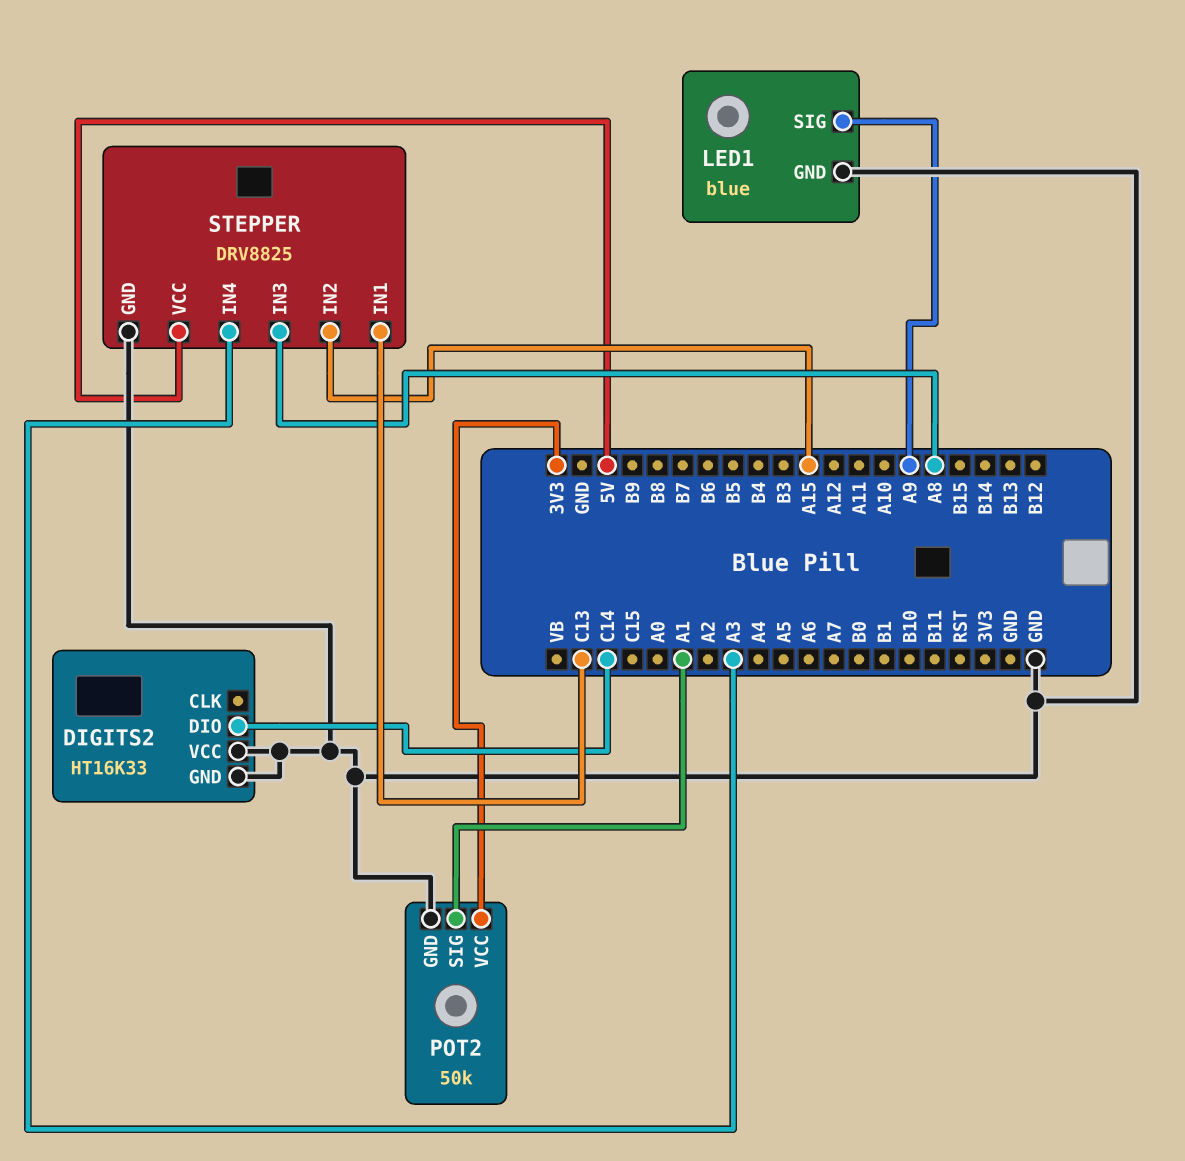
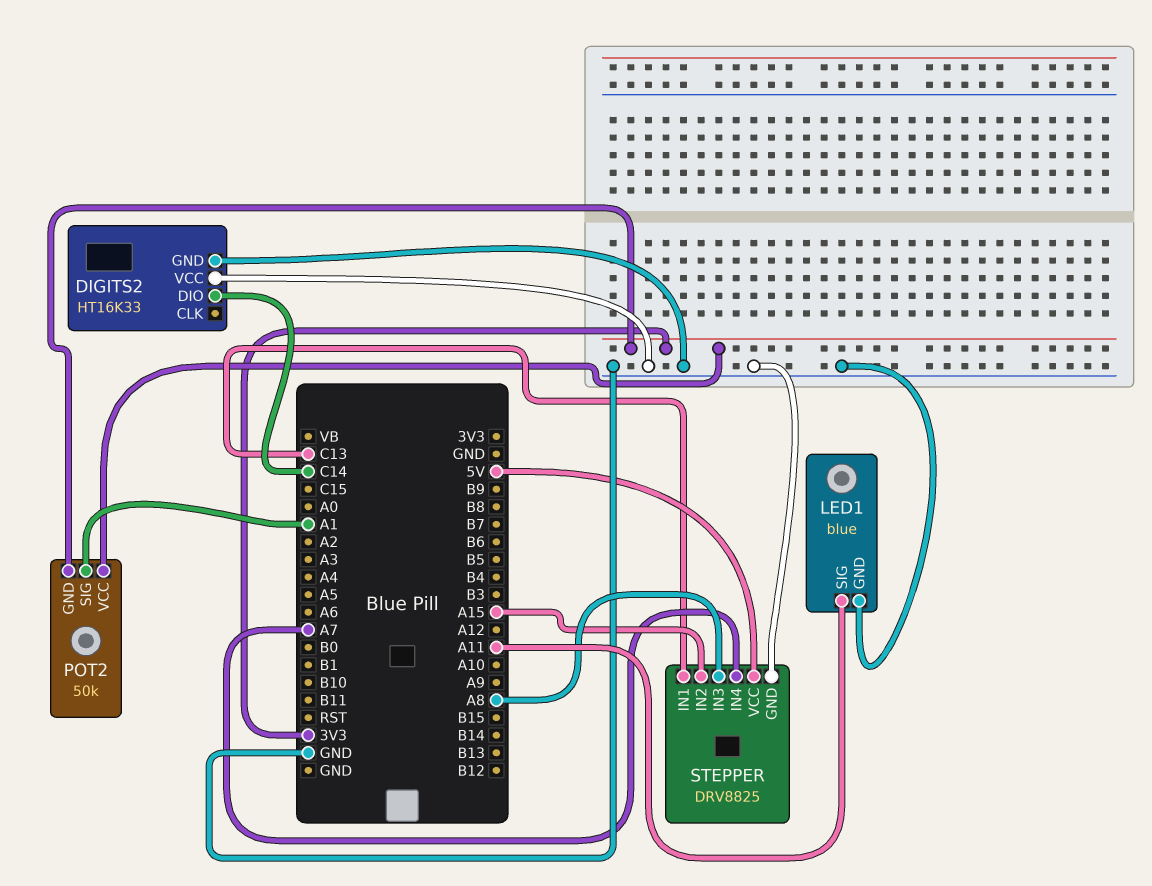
LED1 pin SIG: A9 -> A11
POT2 pin GND: GND -> 3V3
STEPPER pin IN4: A3 -> A7

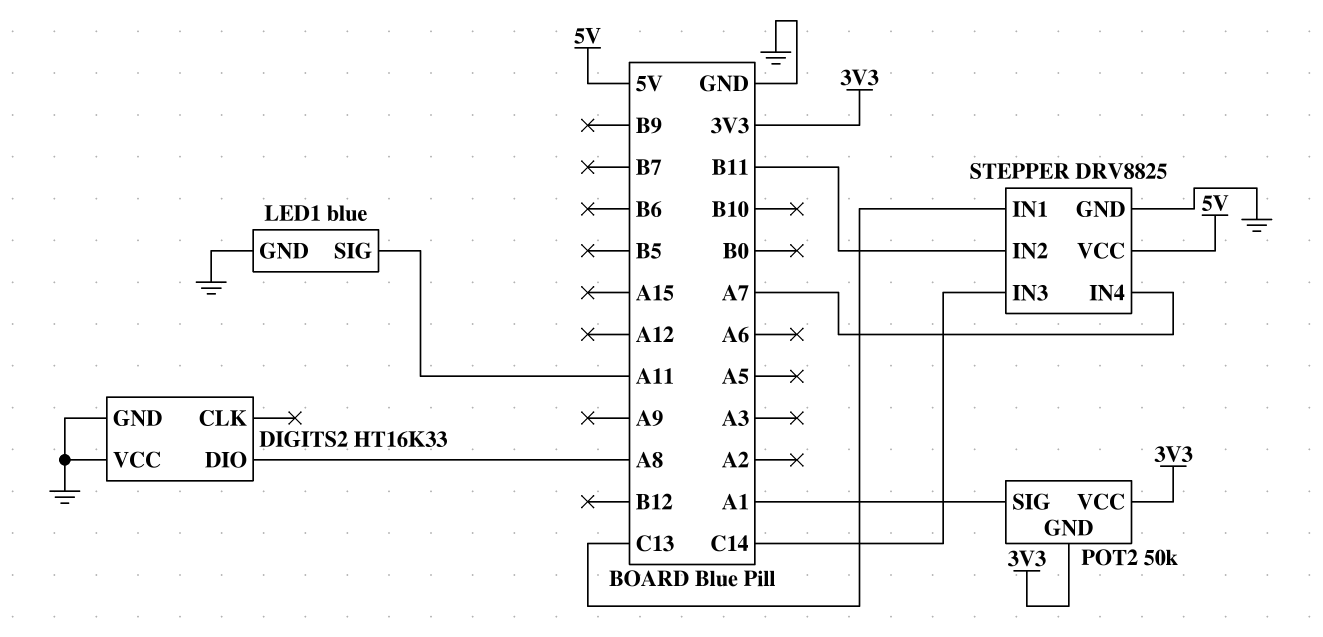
DIGITS2 pin DIO: C14 -> A8
STEPPER pin IN2: A15 -> B11
STEPPER pin IN3: A8 -> C14

